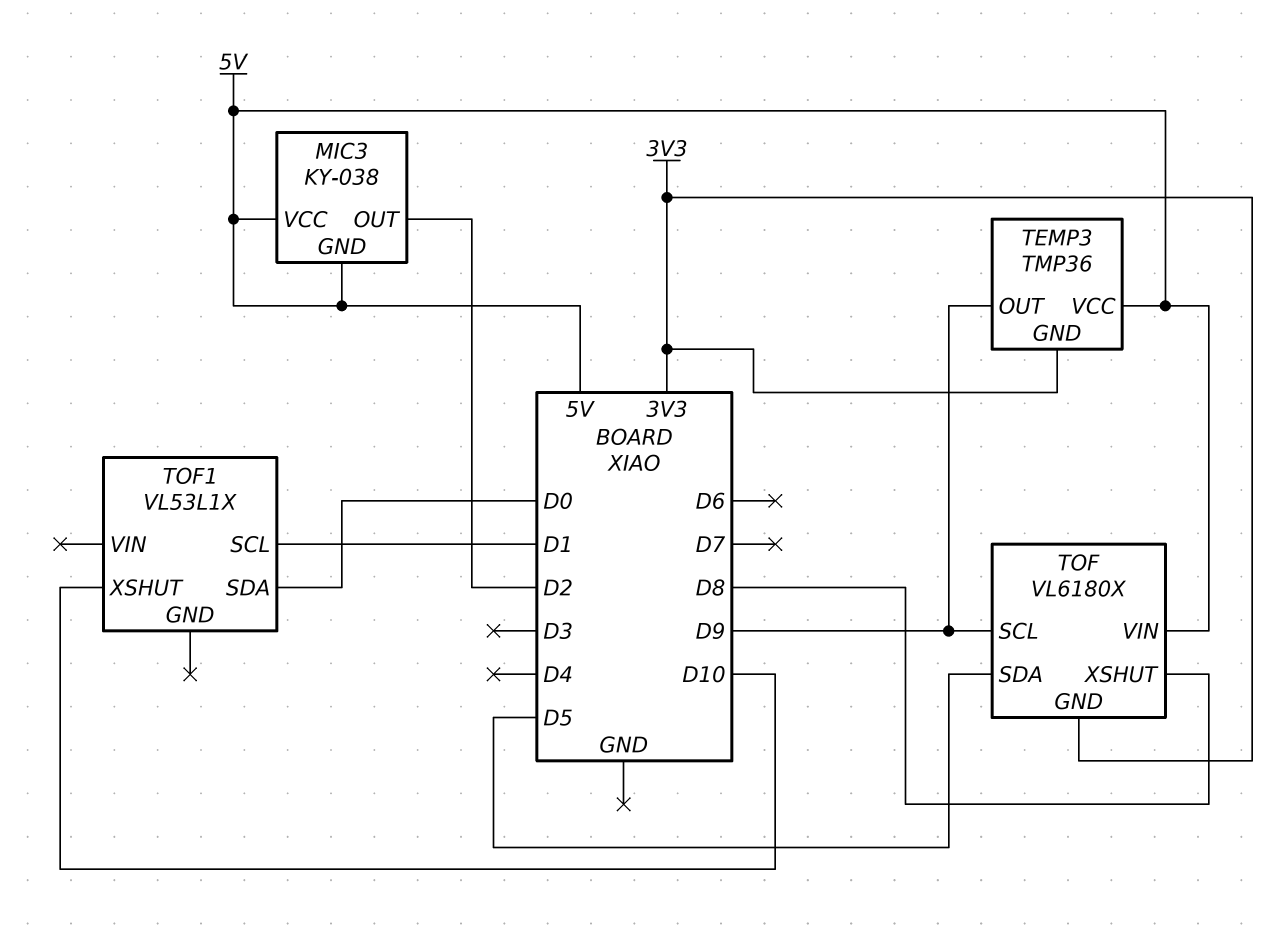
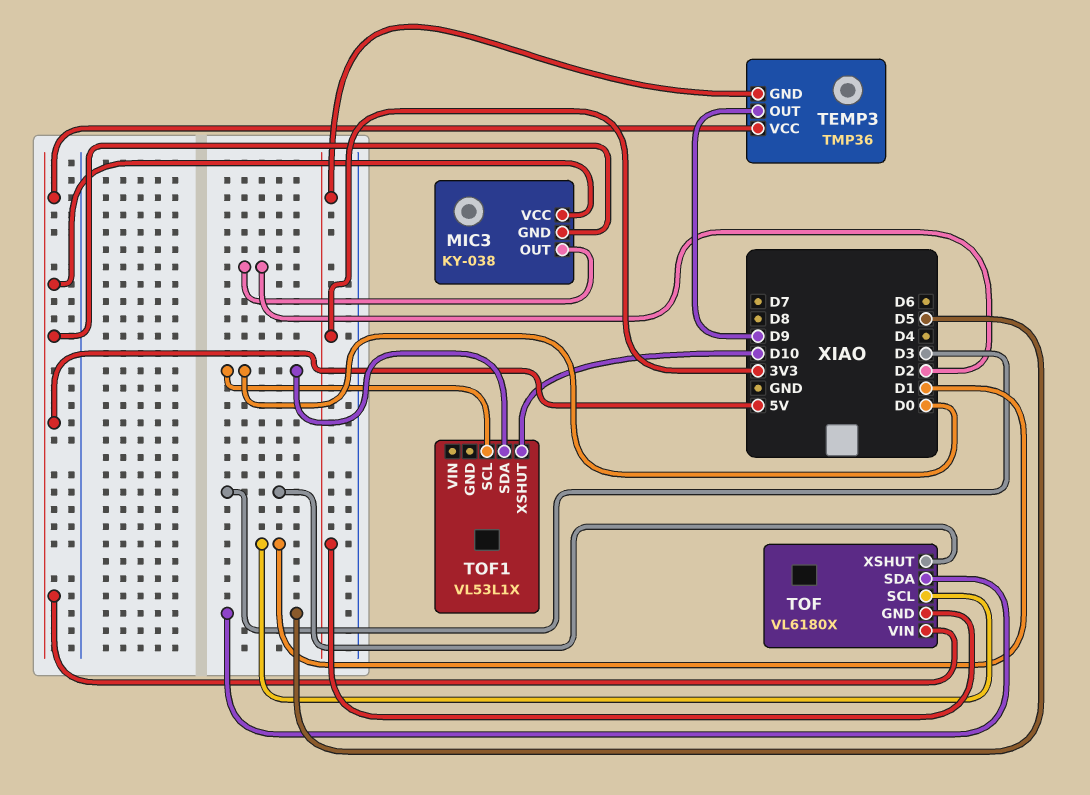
TOF pin SCL: D9 -> D1
TOF pin XSHUT: D8 -> D3
TOF1 pin SCL: D1 -> D0

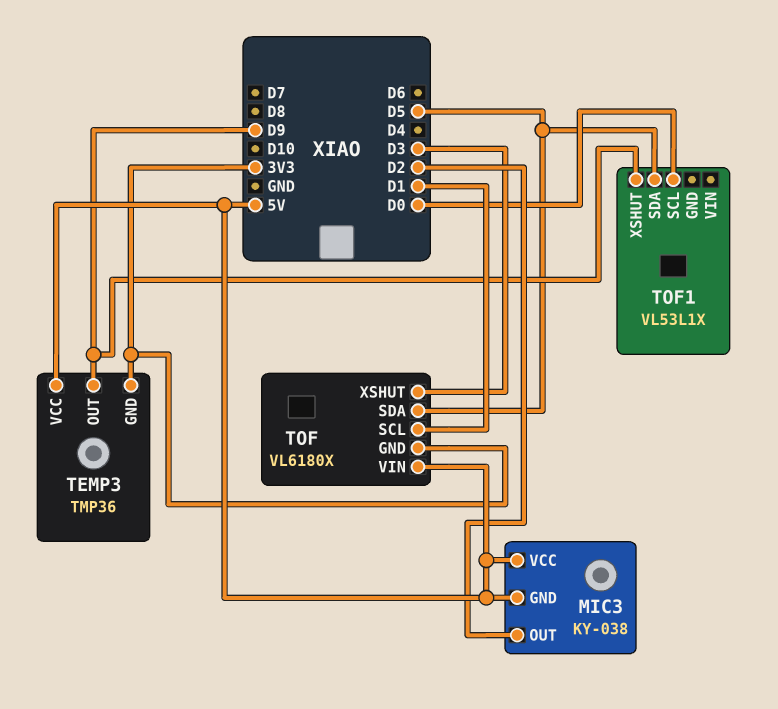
TOF1 pin SDA: D0 -> D5
TOF1 pin XSHUT: D10 -> D9

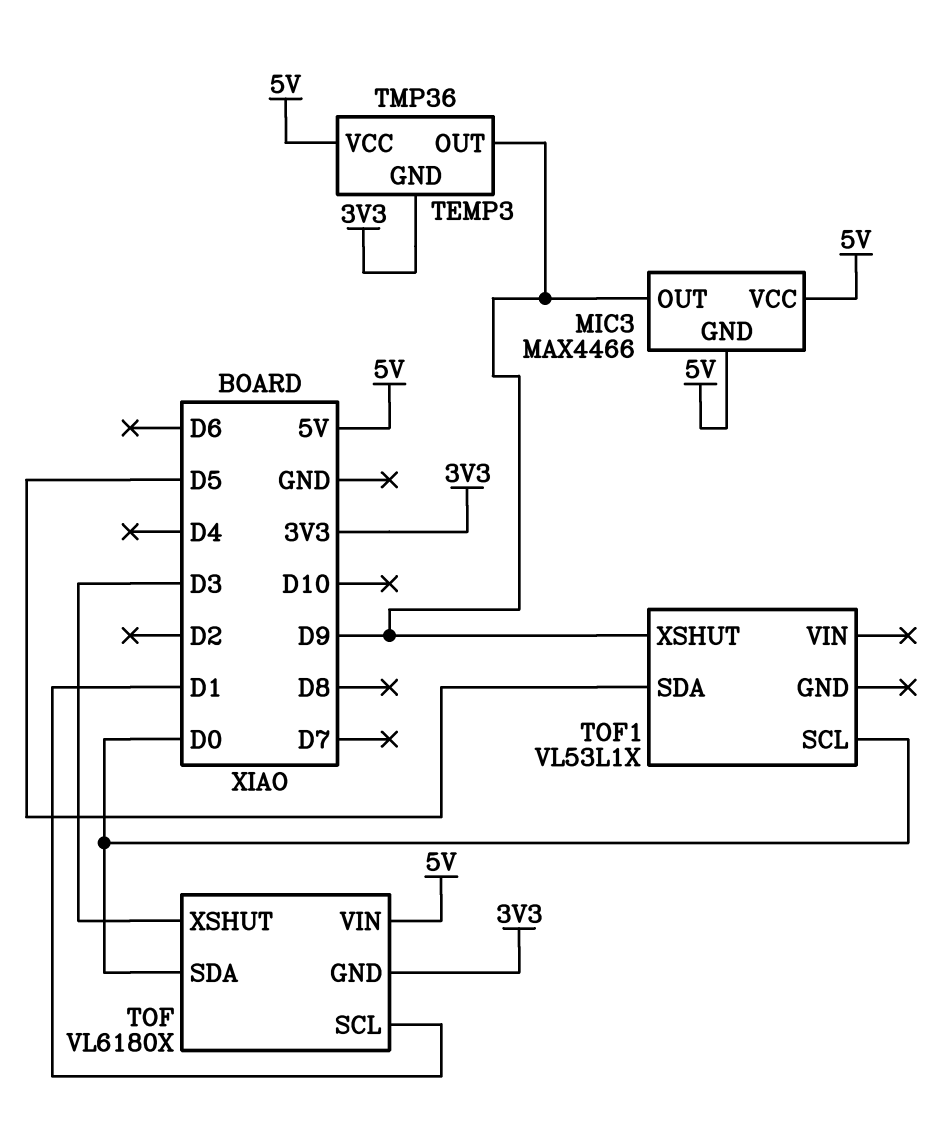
MIC3: KY-038 -> MAX4466
MIC3 pin OUT: D2 -> D9
TOF pin SDA: D5 -> D0

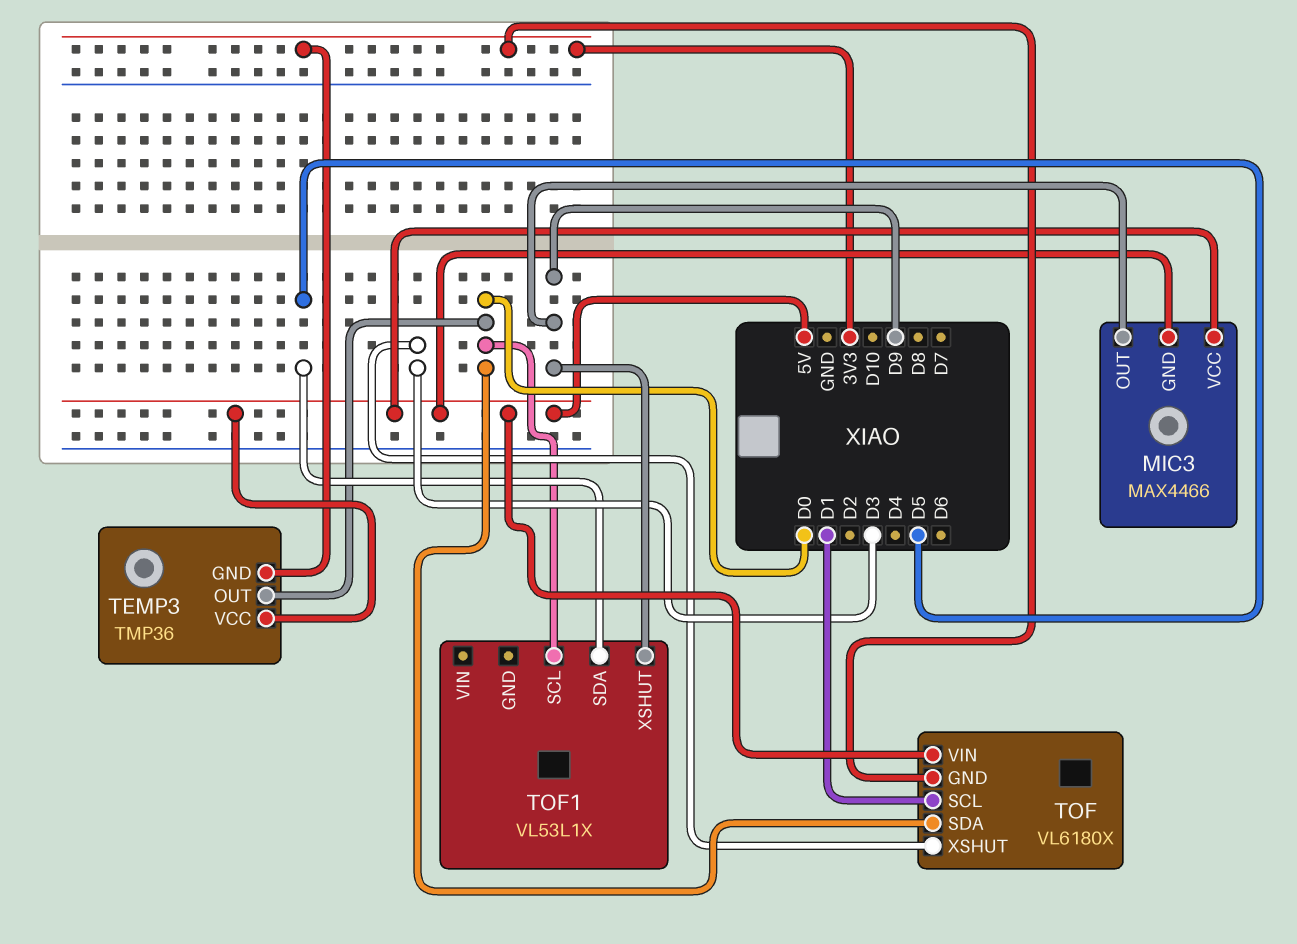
TEMP3 pin OUT: D9 -> D0

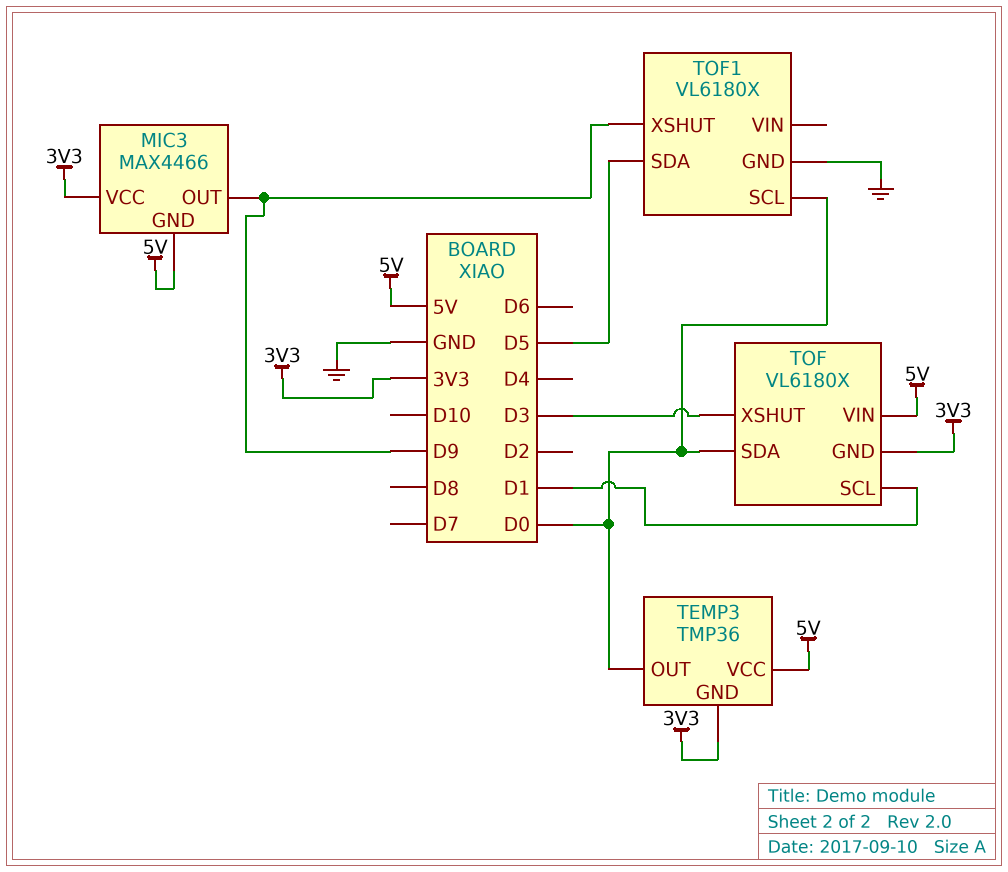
MIC3 pin VCC: 5V -> 3V3
TOF1: VL53L1X -> VL6180X
TOF1 pin GND: none -> GND

